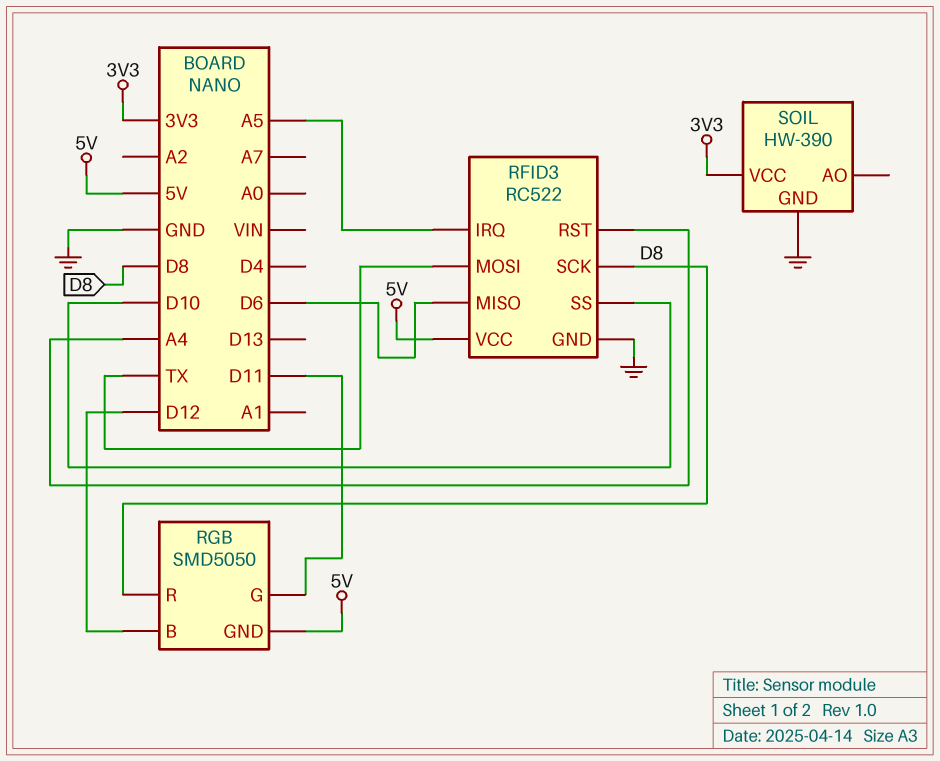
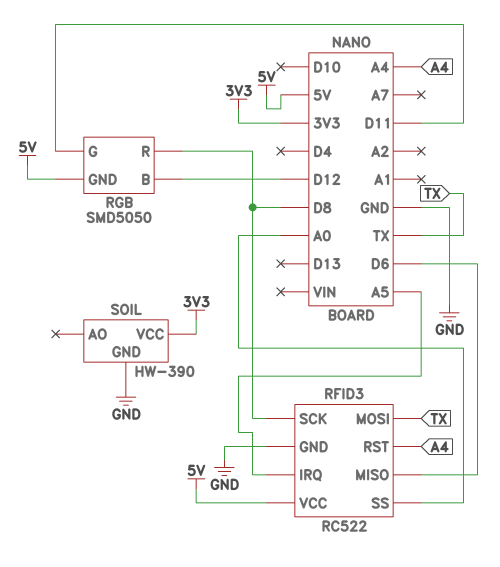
RFID3 pin SS: D10 -> A0

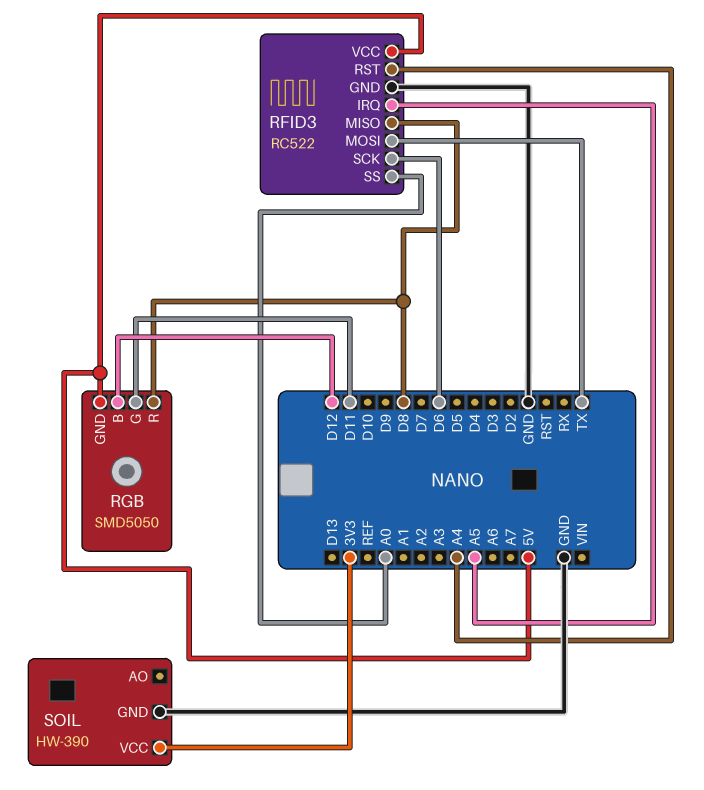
RFID3 pin MISO: D6 -> D8
RFID3 pin SCK: D8 -> D6

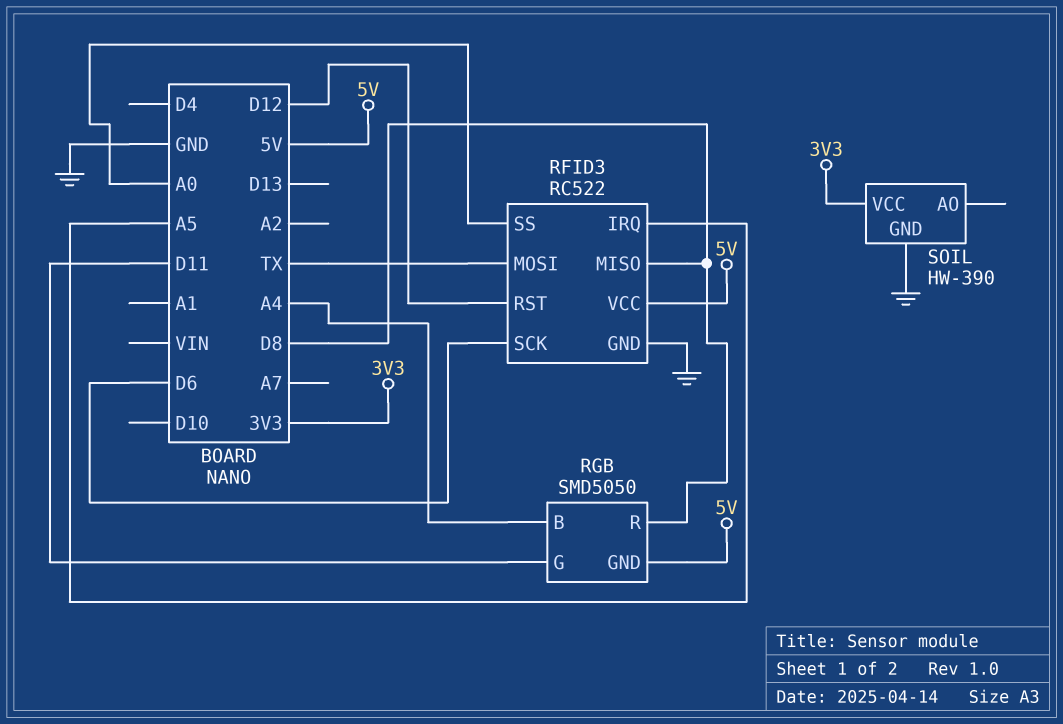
RFID3 pin RST: A4 -> D12
RGB pin B: D12 -> A4

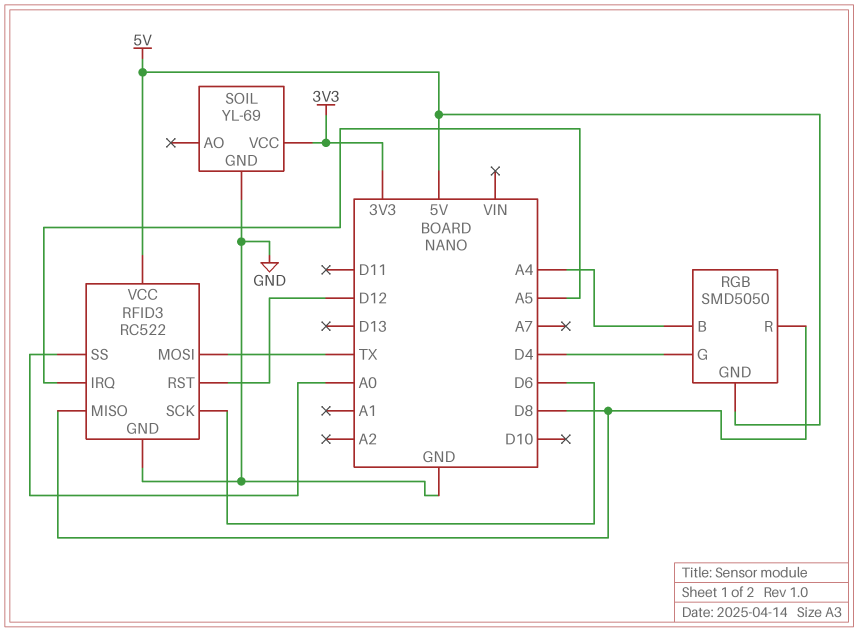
RGB pin G: D11 -> D4
SOIL: HW-390 -> YL-69

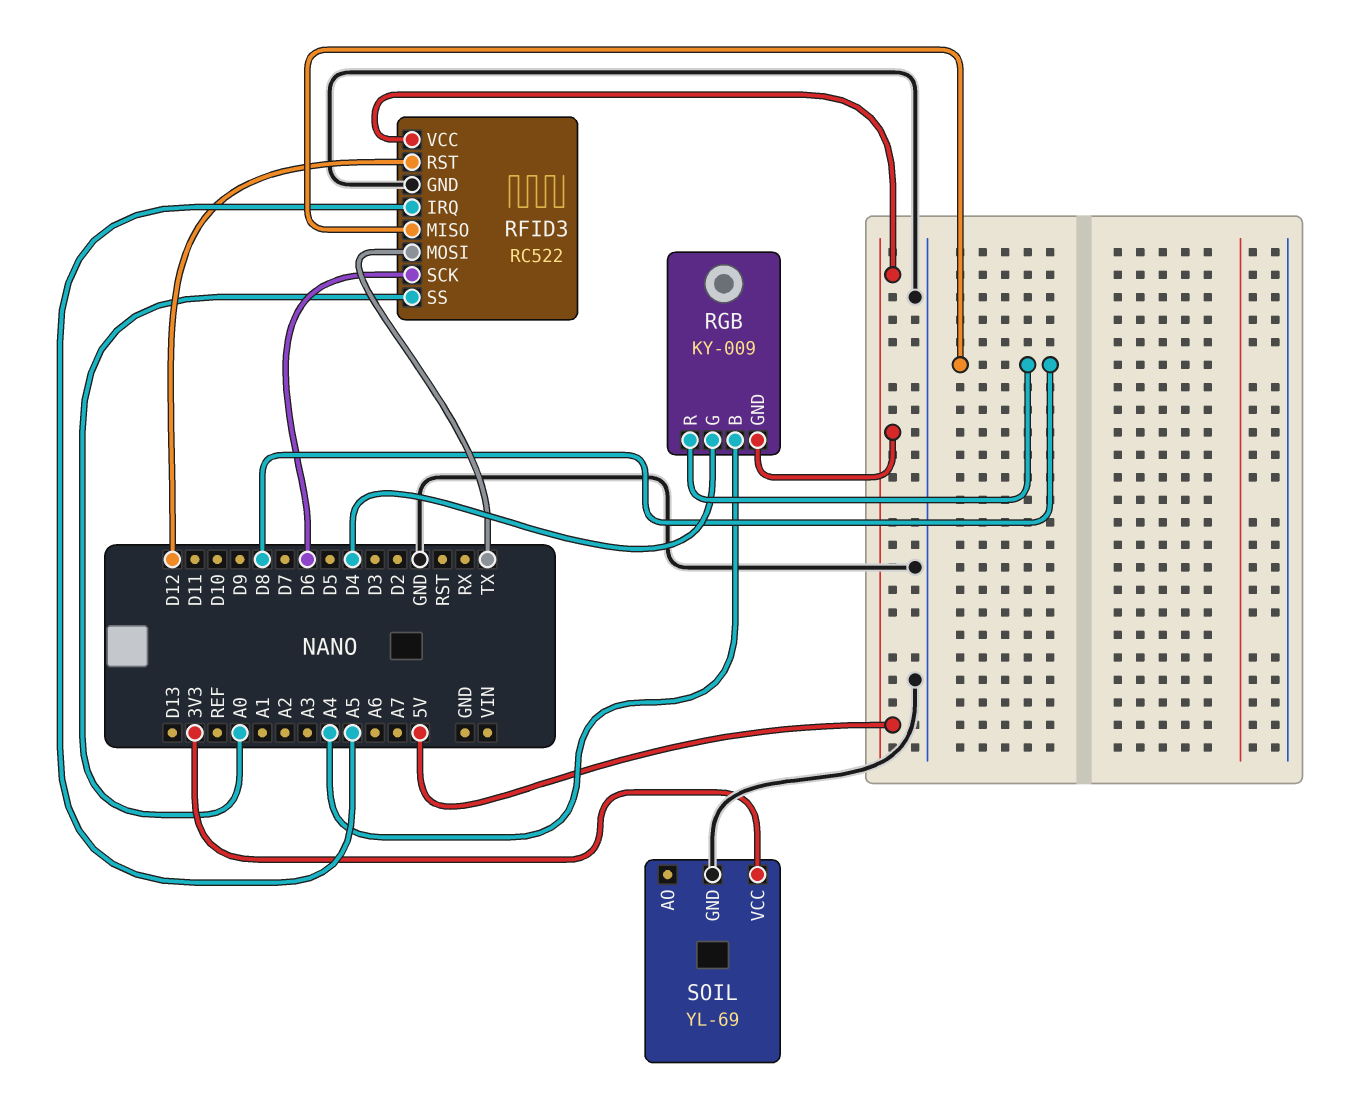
RGB: SMD5050 -> KY-009

